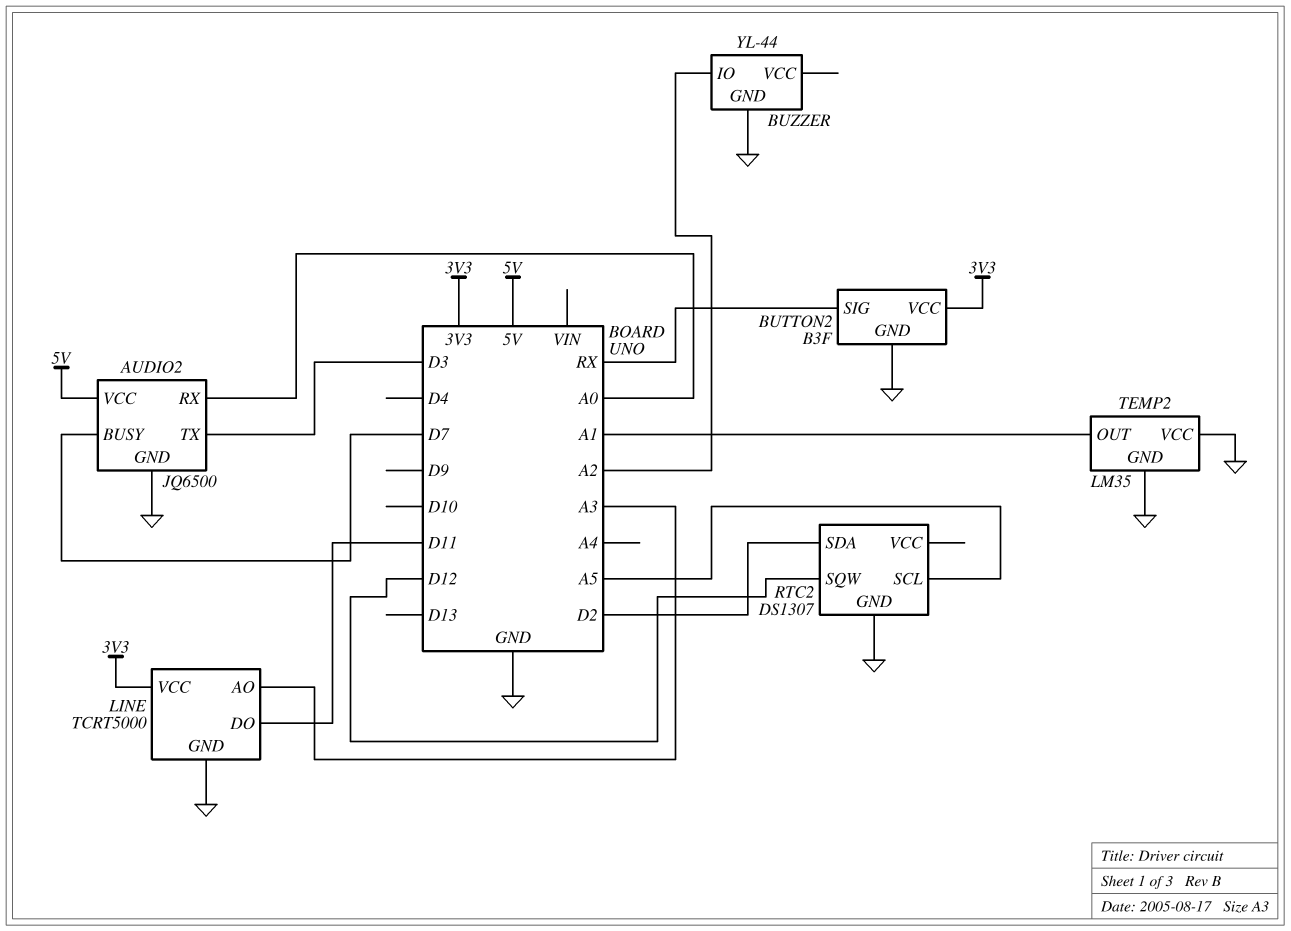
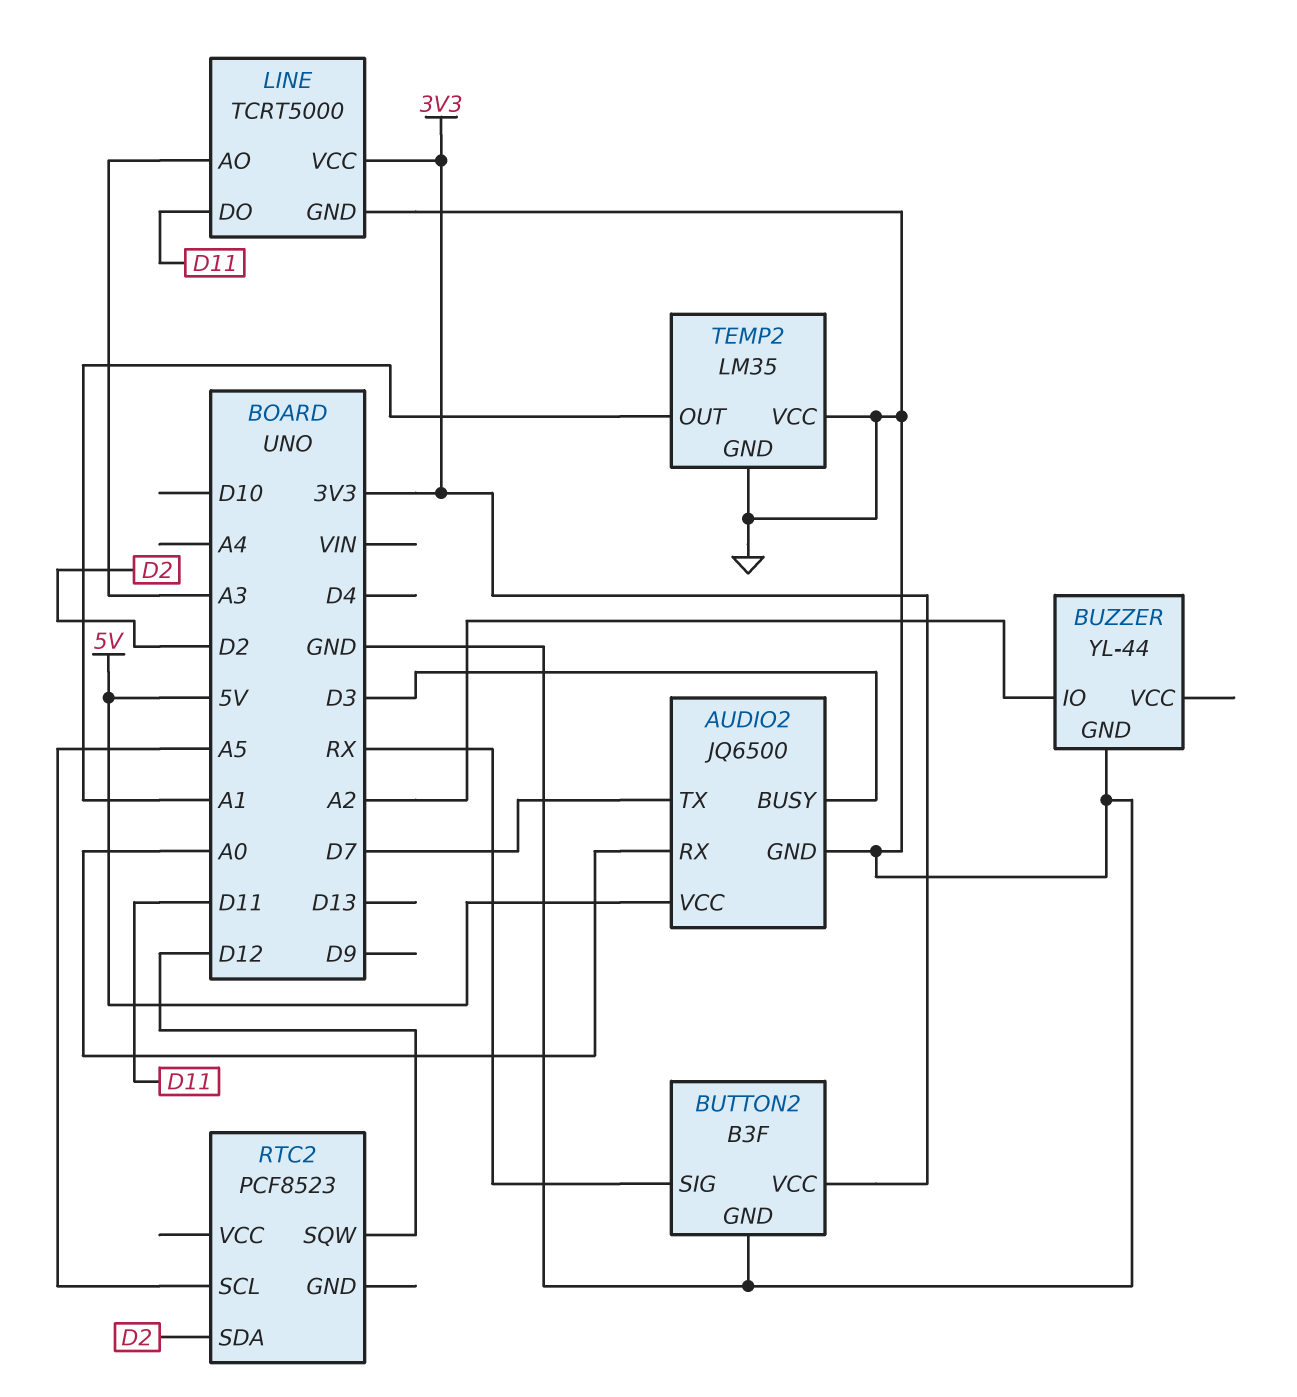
AUDIO2 pin BUSY: D7 -> D3
AUDIO2 pin TX: D3 -> D7
RTC2: DS1307 -> PCF8523
RTC2 pin GND: GND -> none

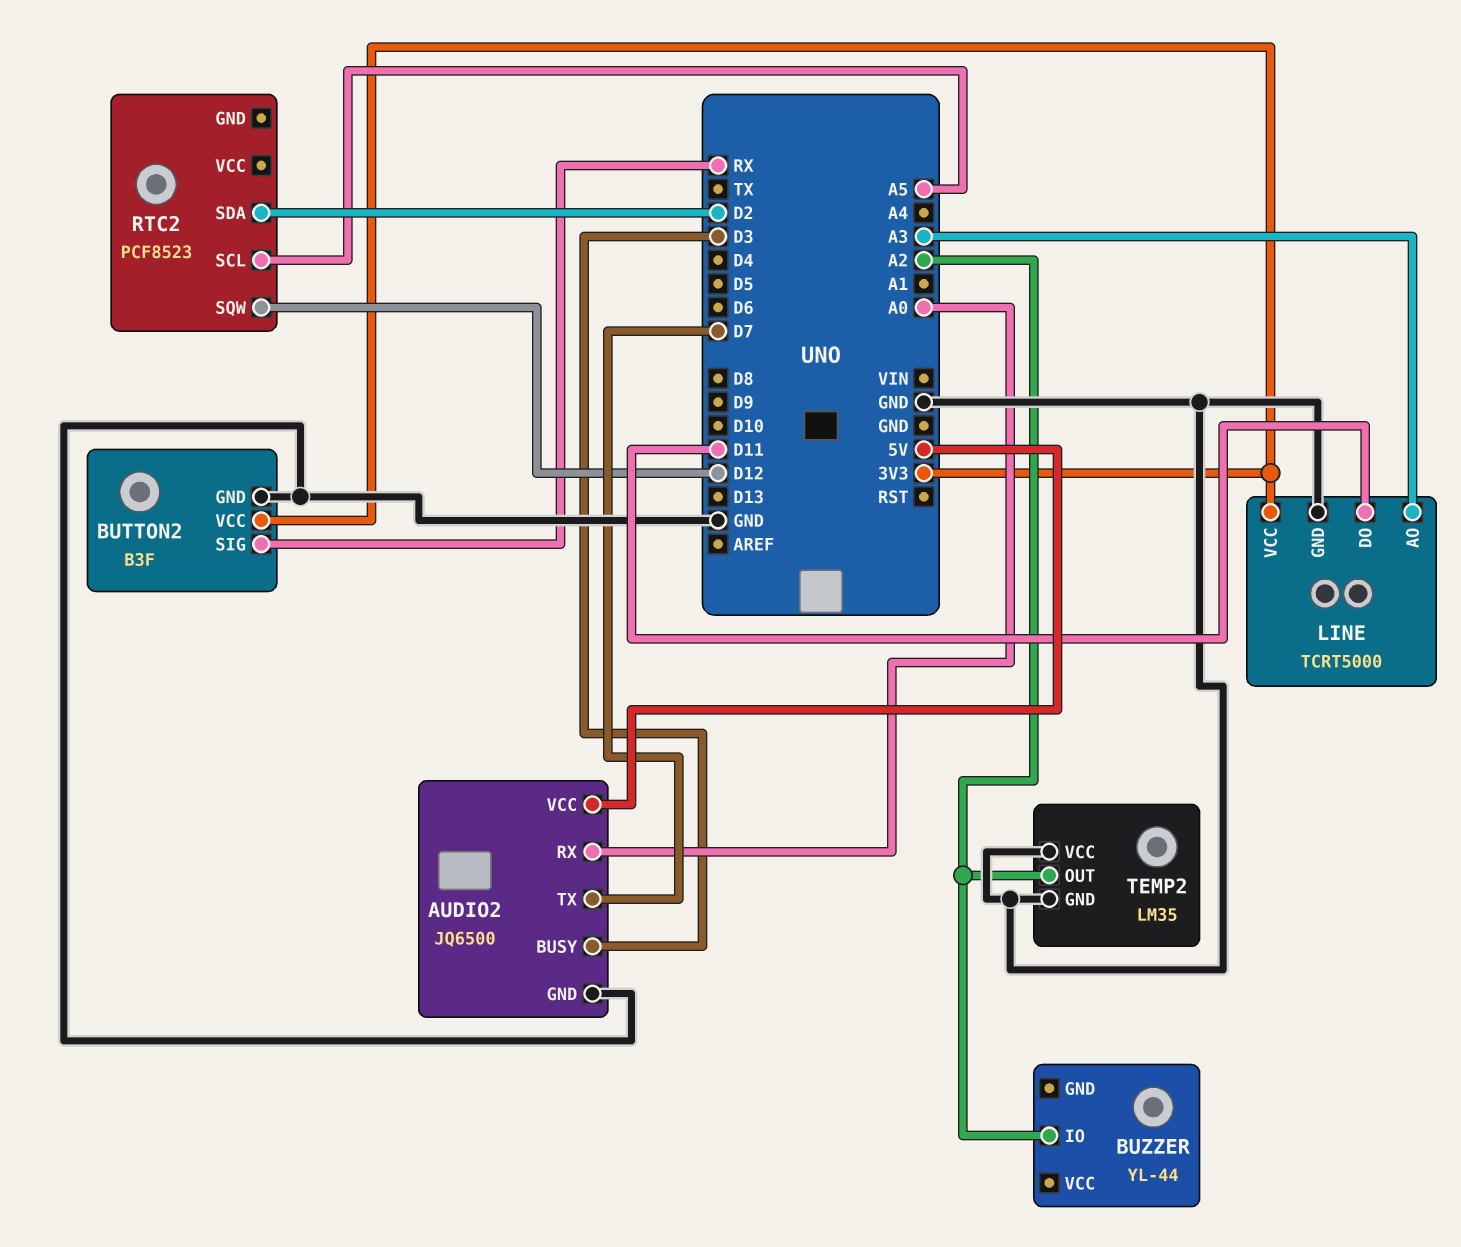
BUZZER pin GND: GND -> none
TEMP2 pin OUT: A1 -> A2

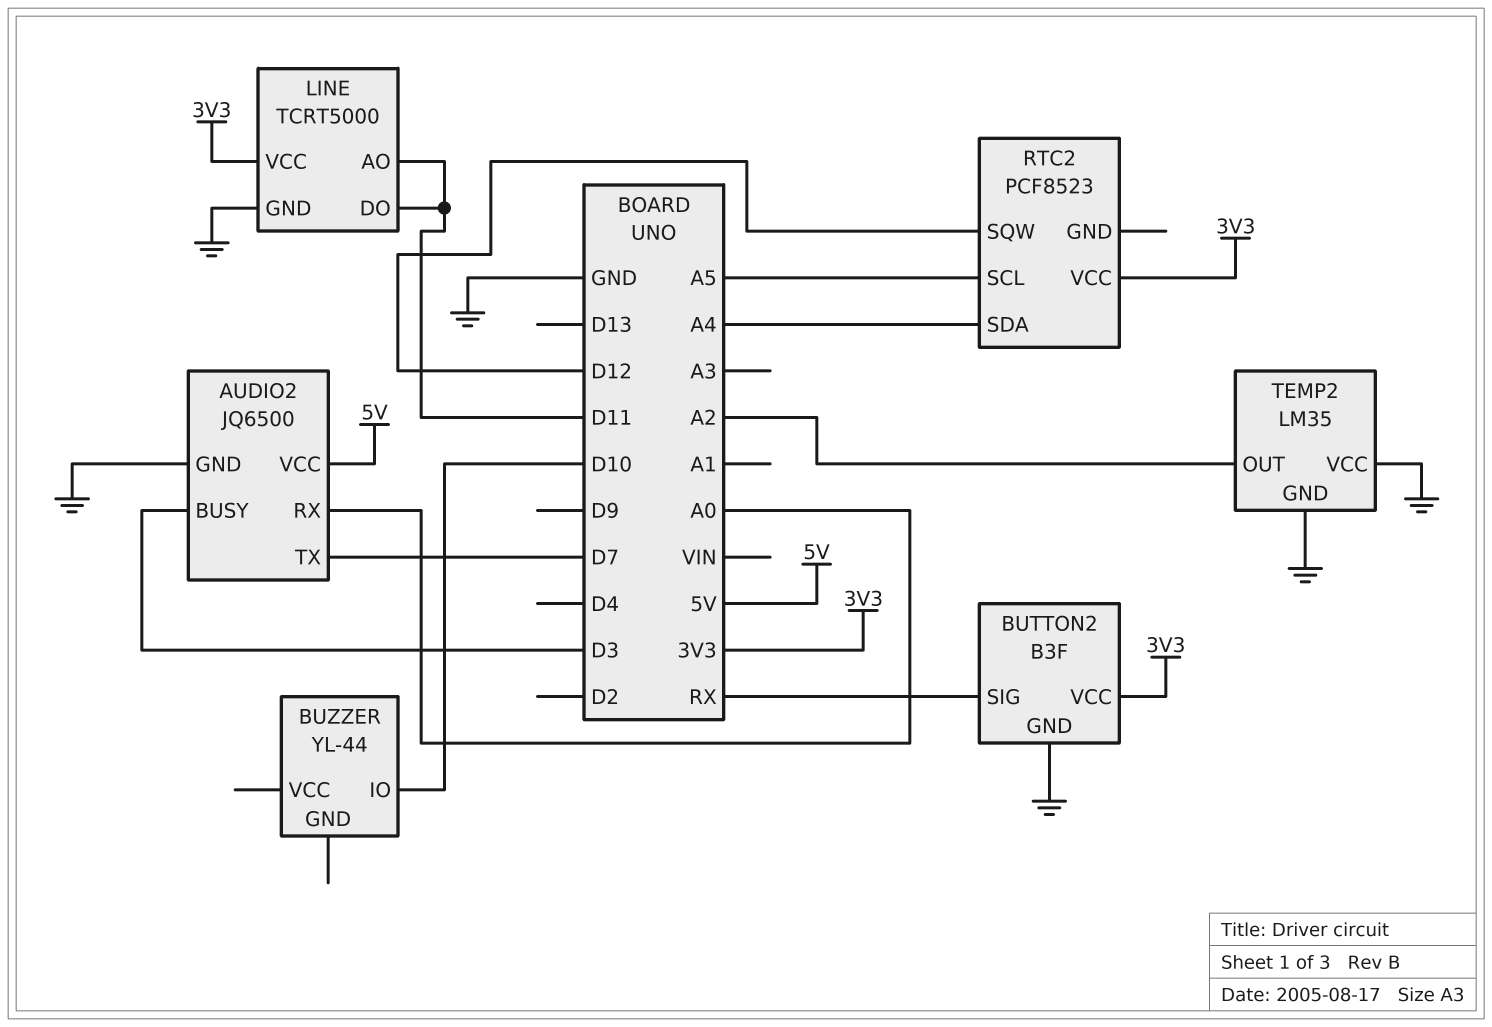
BUZZER pin IO: A2 -> D10
LINE pin AO: A3 -> D11
RTC2 pin SDA: D2 -> A4
RTC2 pin VCC: none -> 3V3

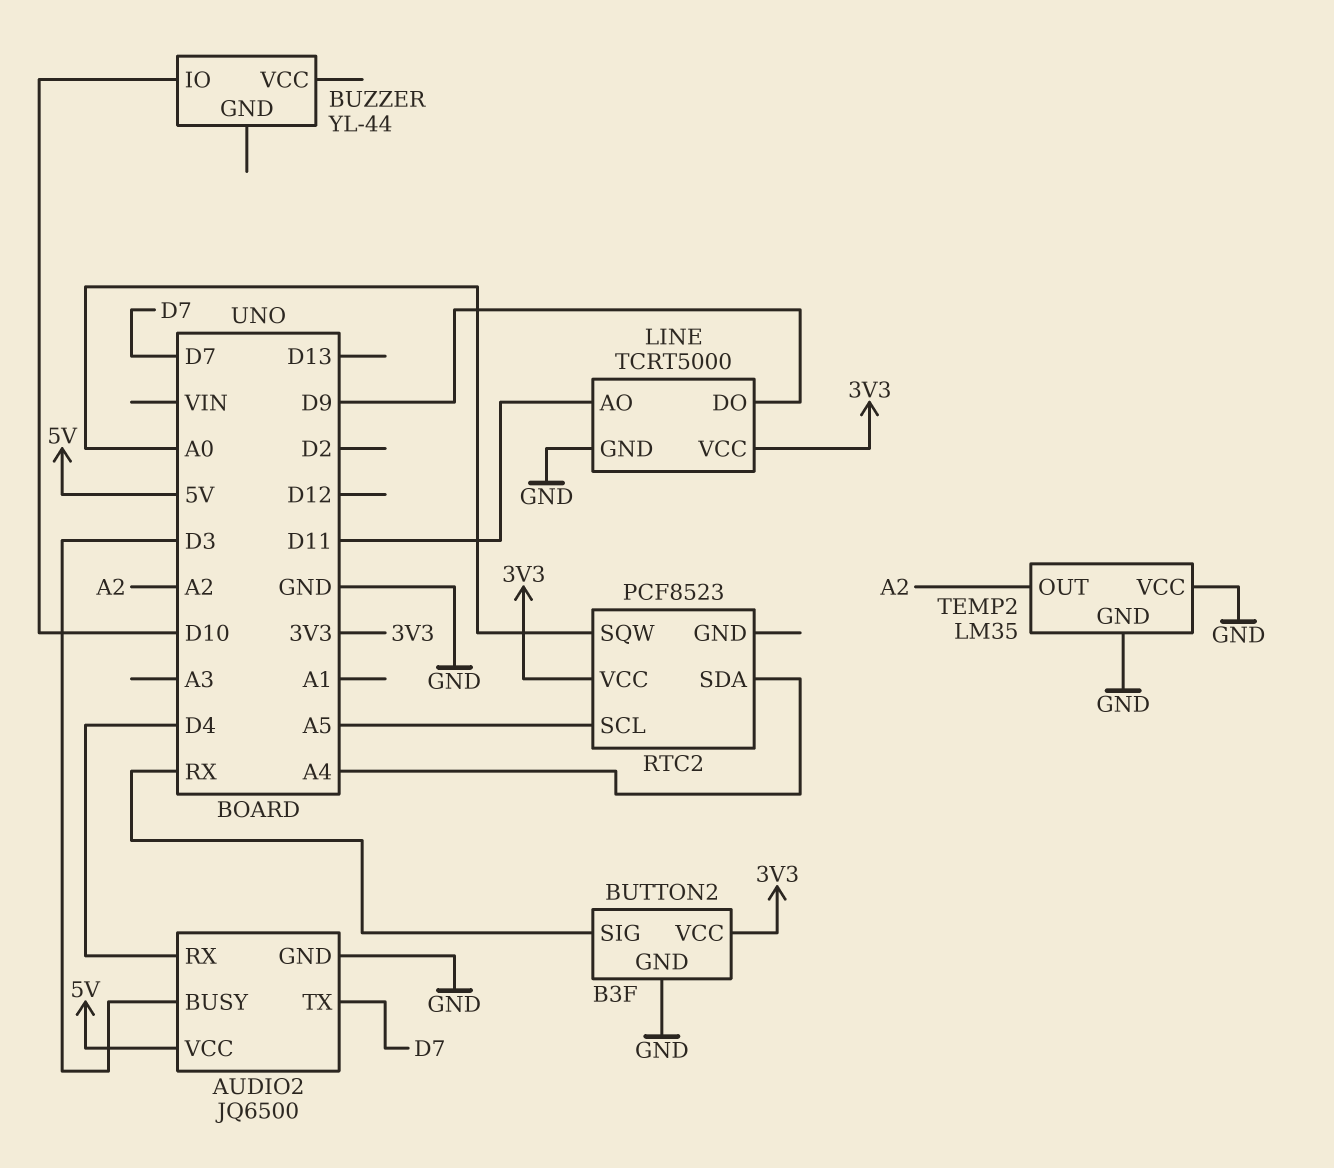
AUDIO2 pin RX: A0 -> D4
LINE pin DO: D11 -> D9
RTC2 pin SQW: D12 -> A0

